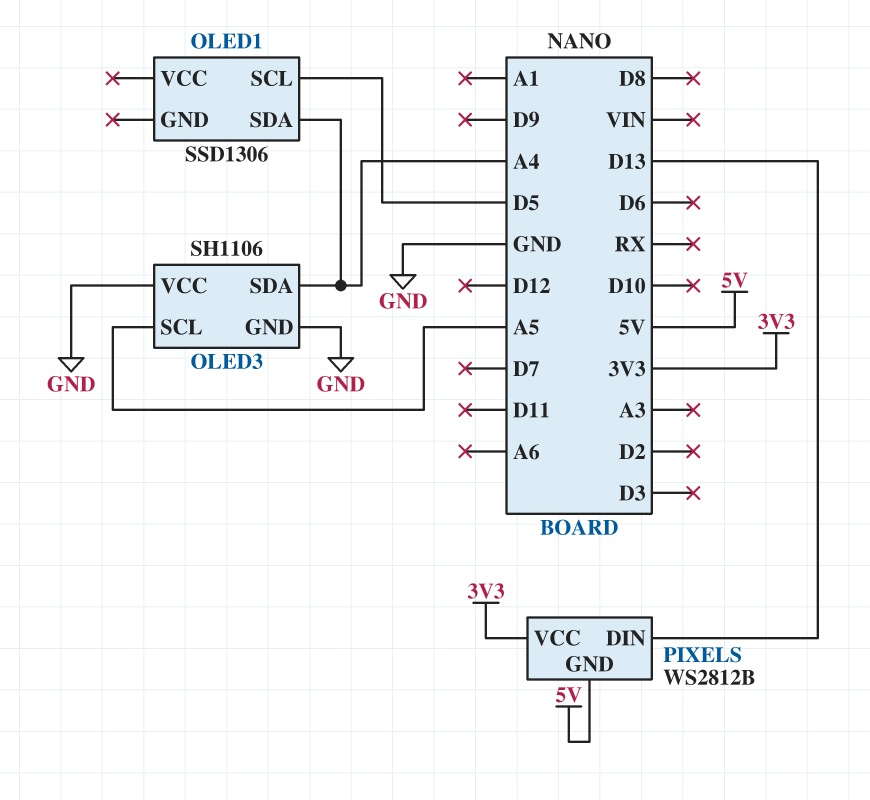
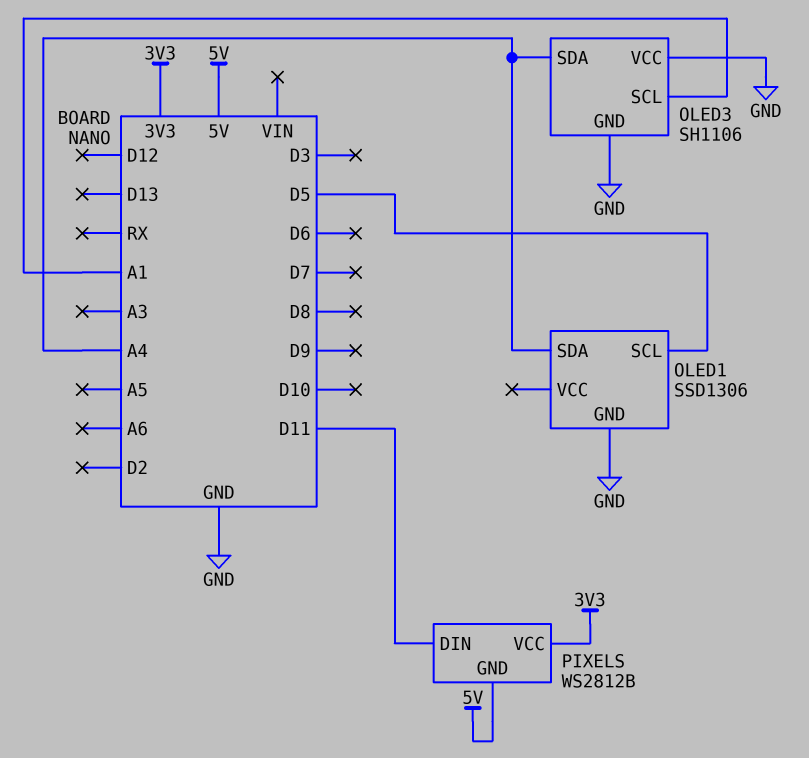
OLED1 pin GND: none -> GND
OLED3 pin SCL: A5 -> A1
PIXELS pin DIN: D13 -> D11

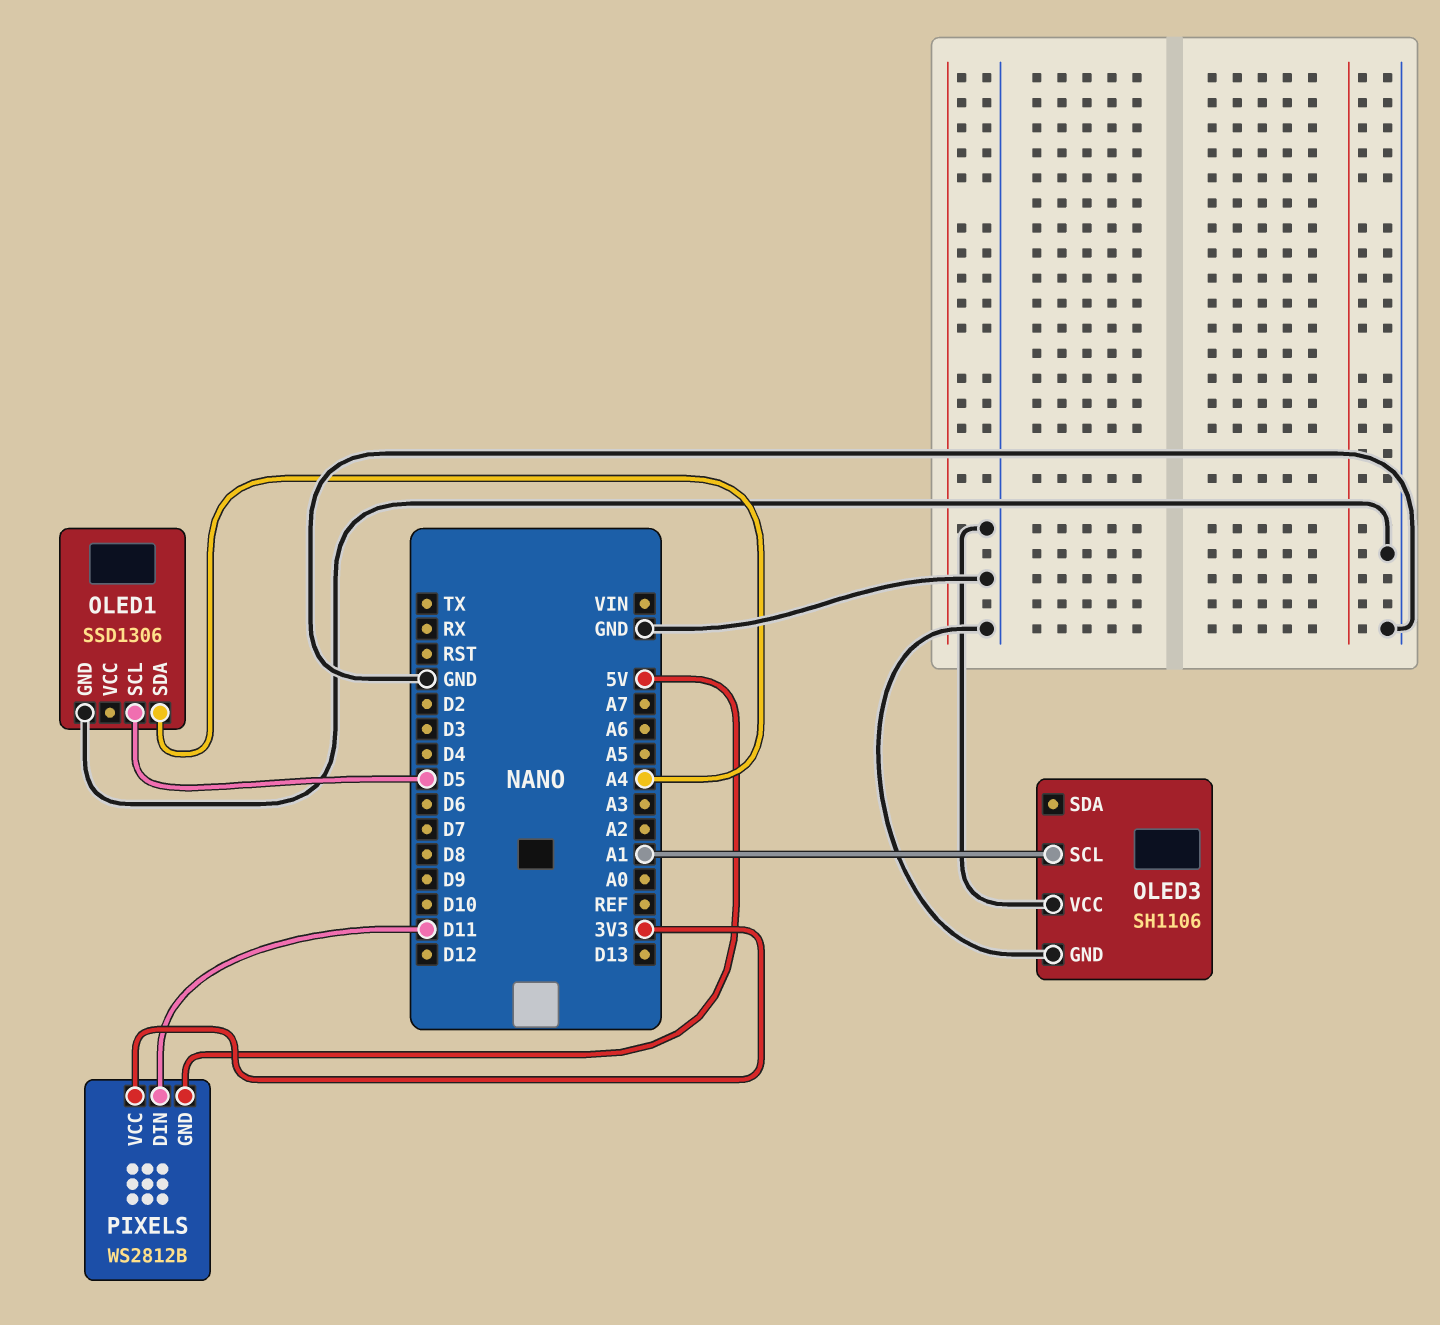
OLED3 pin SDA: A4 -> none

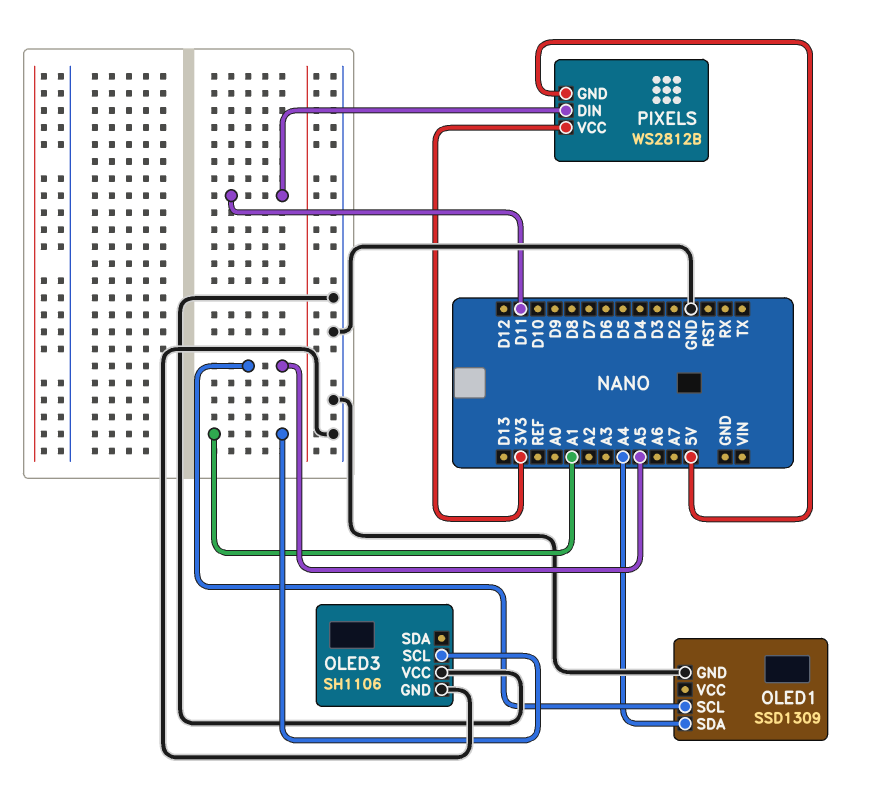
OLED1: SSD1306 -> SSD1309
OLED1 pin SCL: D5 -> A5

